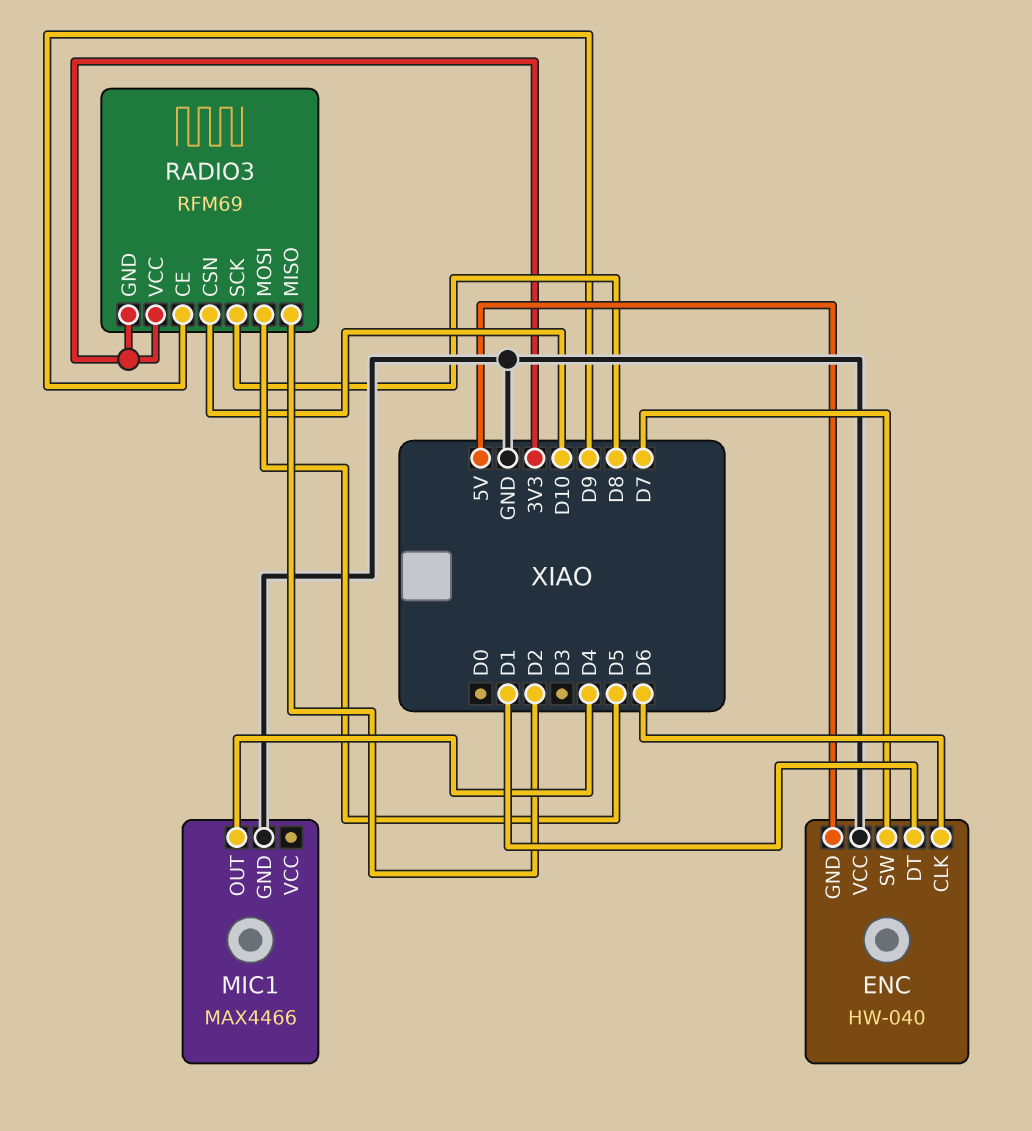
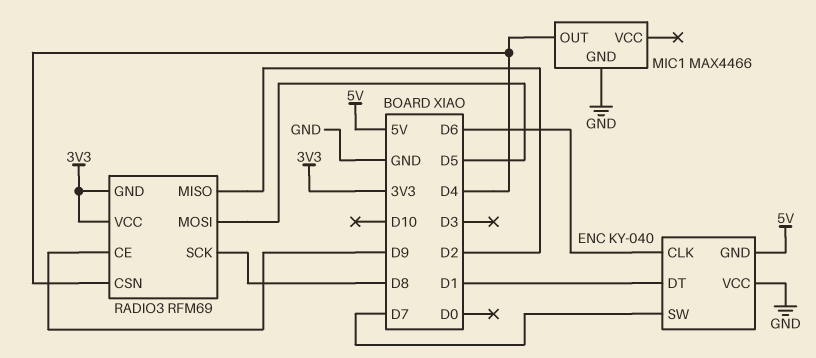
ENC: HW-040 -> KY-040
RADIO3 pin CSN: D10 -> D4

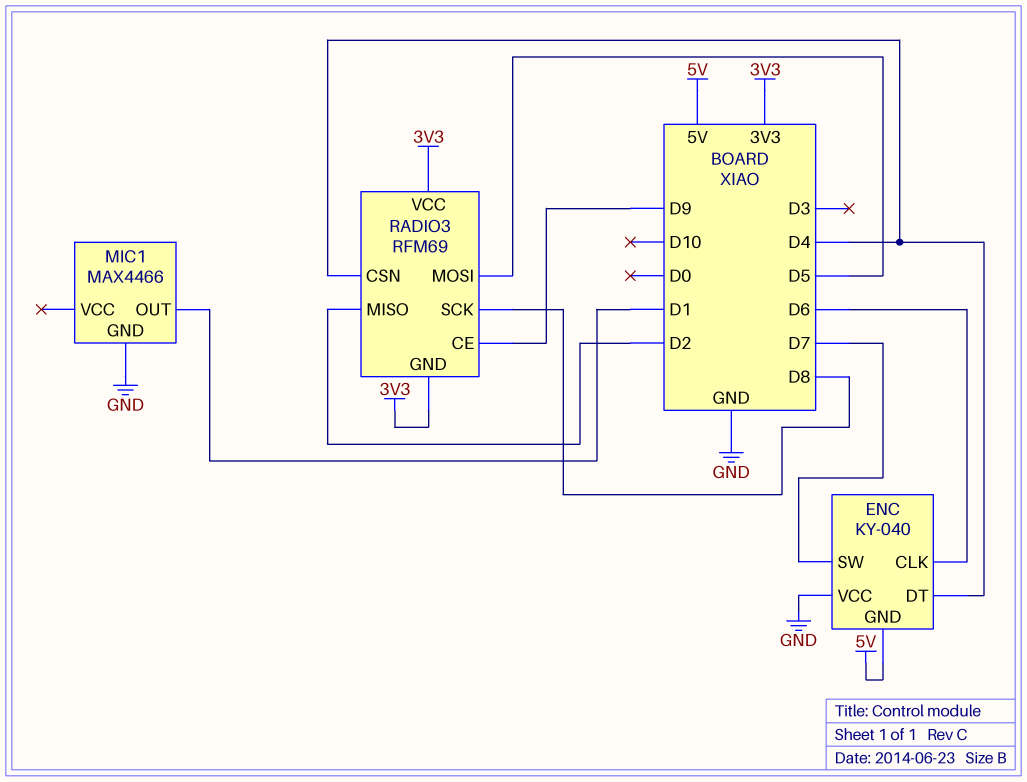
ENC pin DT: D1 -> D4
MIC1 pin OUT: D4 -> D1

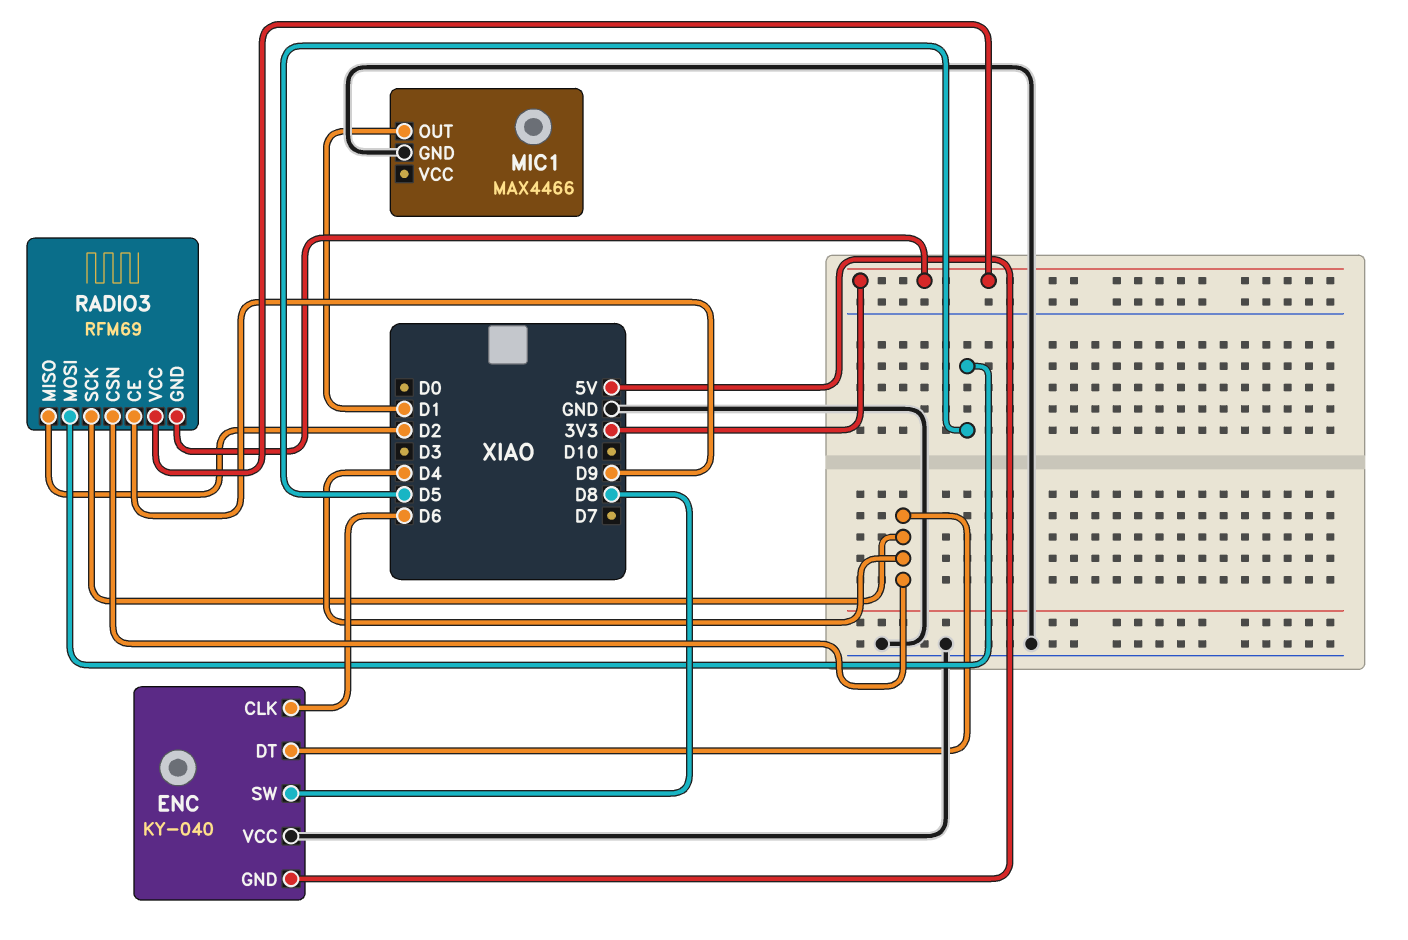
ENC pin SW: D7 -> D8
RADIO3 pin SCK: D8 -> D4

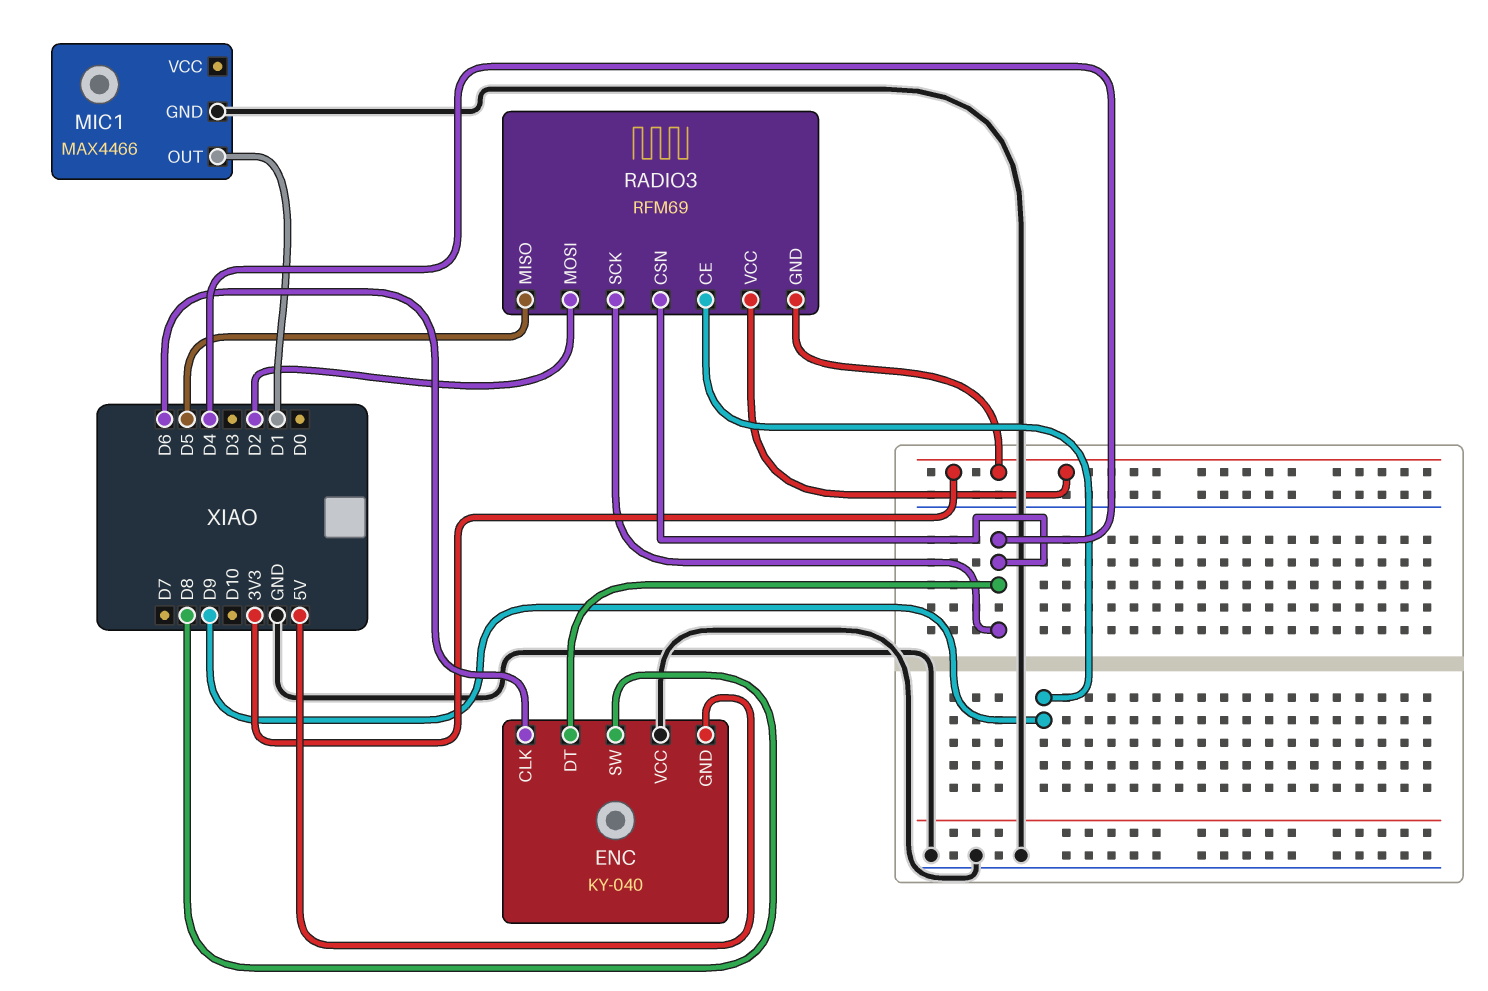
RADIO3 pin MISO: D2 -> D5
RADIO3 pin MOSI: D5 -> D2

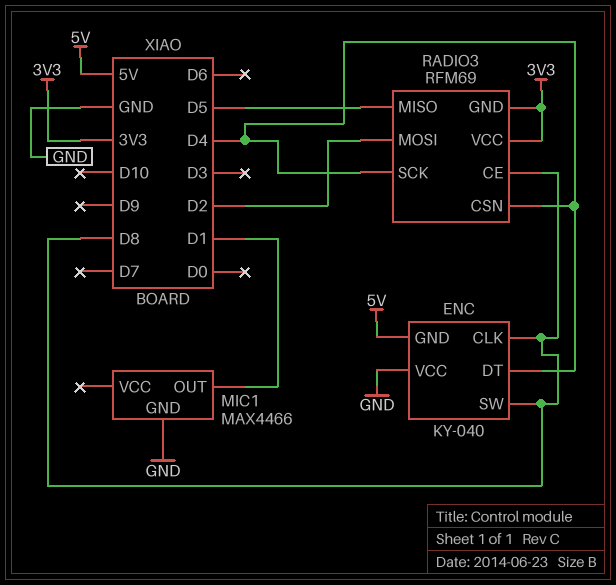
ENC pin CLK: D6 -> D8
RADIO3 pin CE: D9 -> D8

